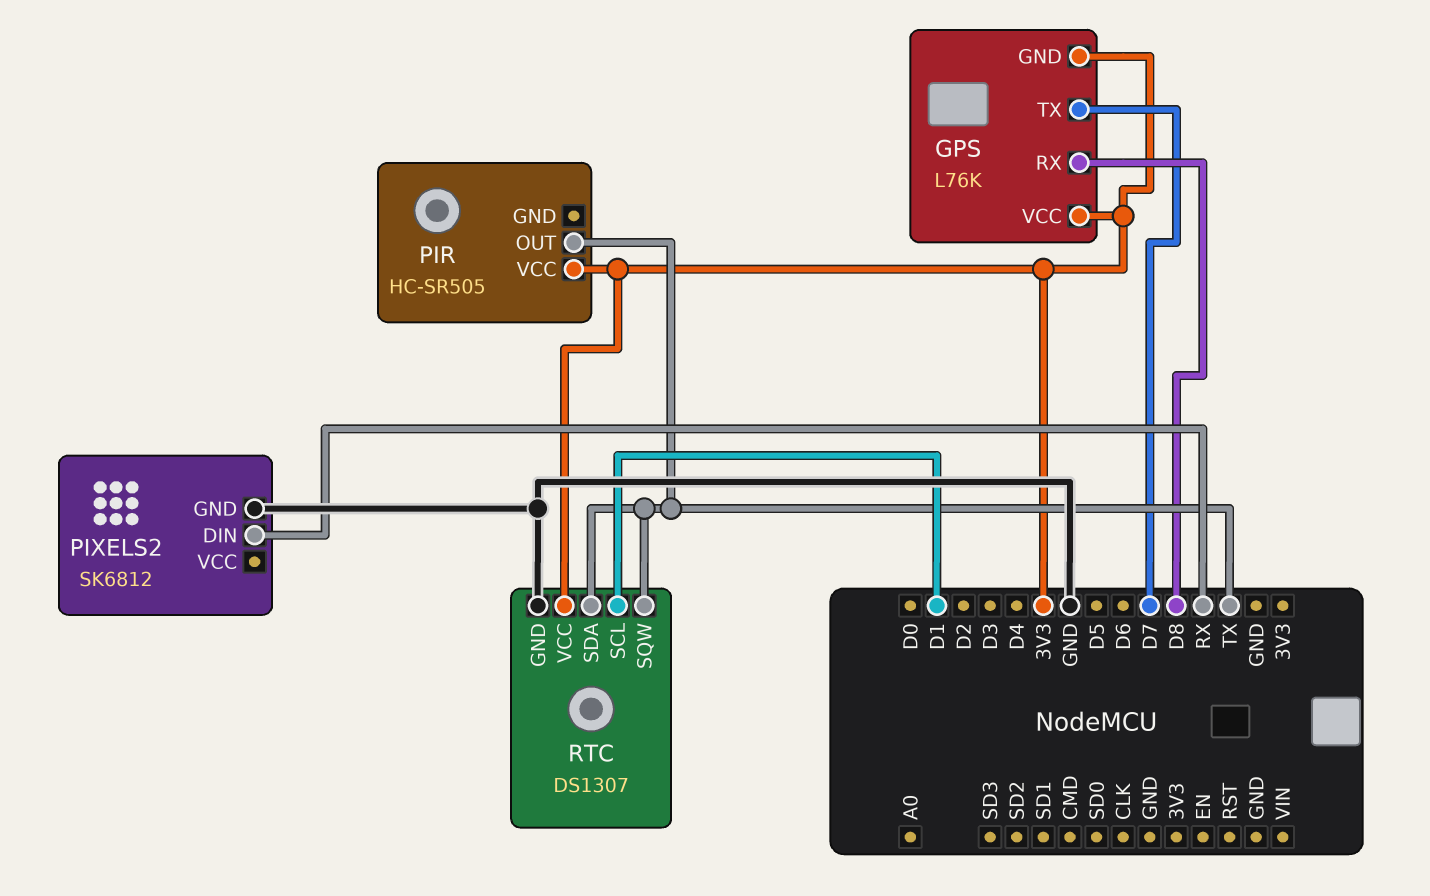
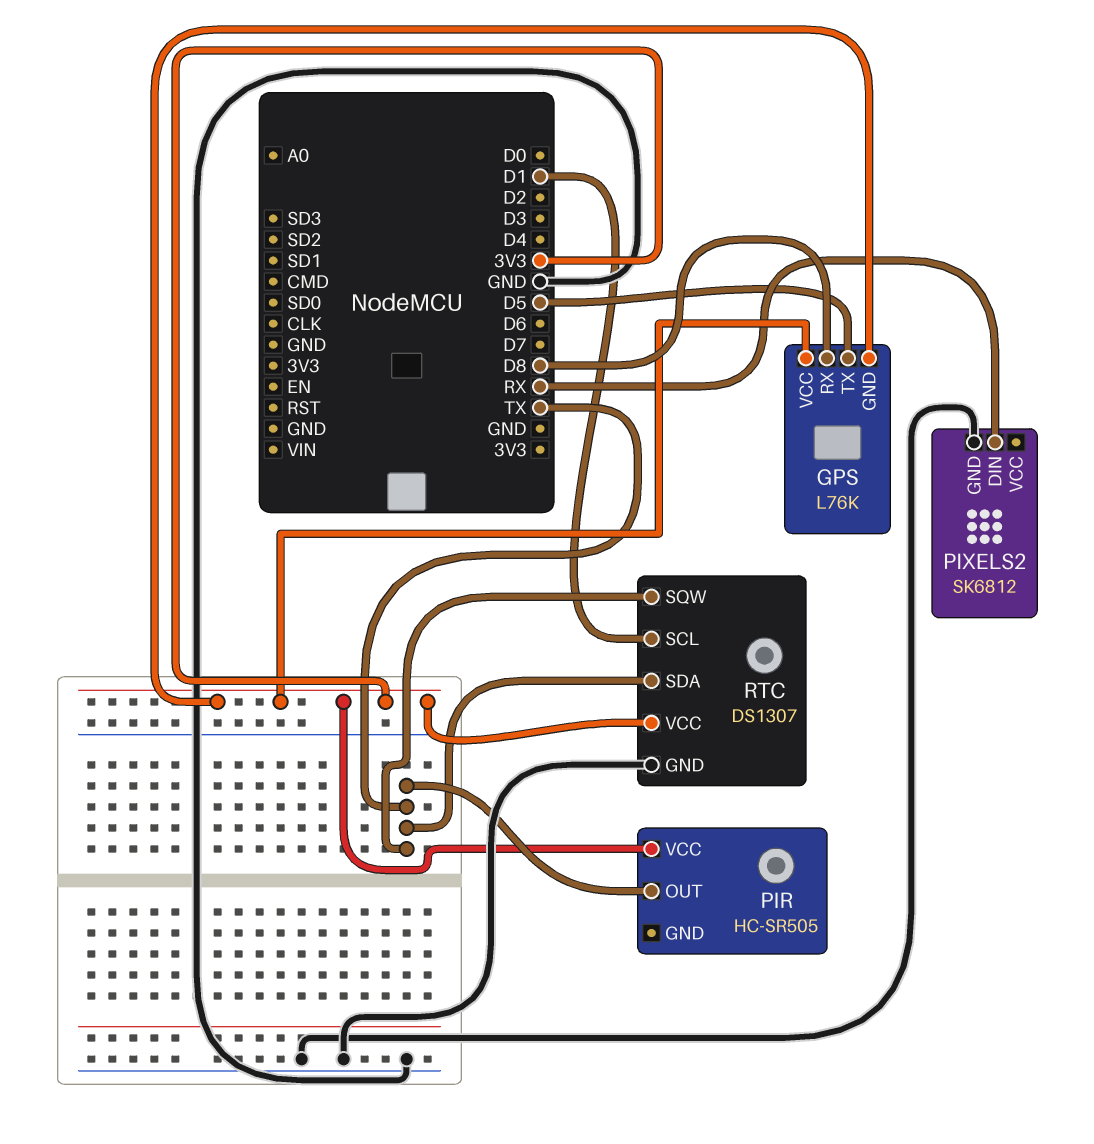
GPS pin TX: D7 -> D5

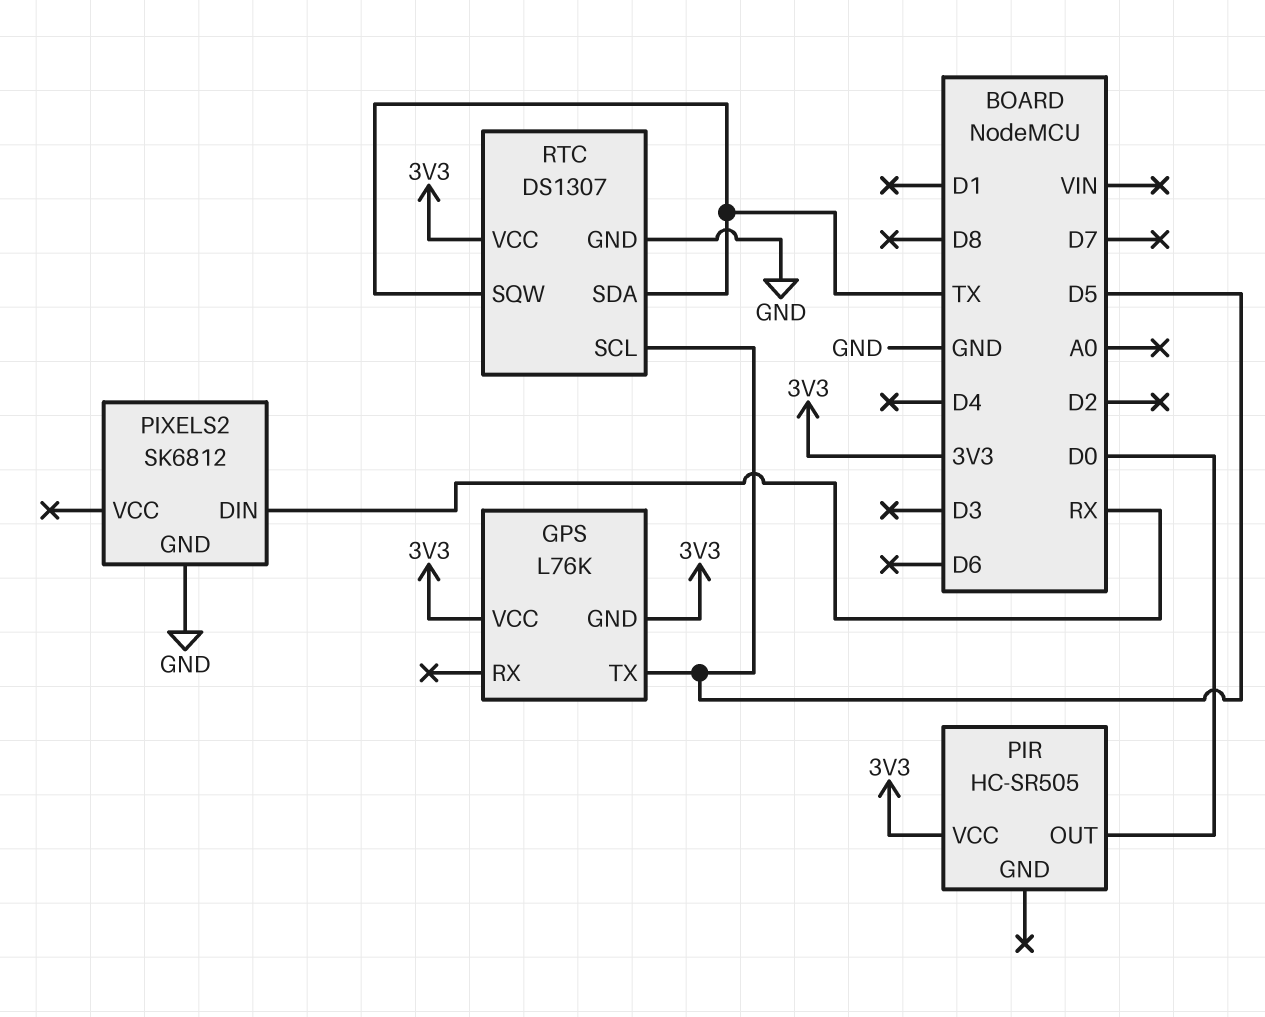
GPS pin RX: D8 -> none
PIR pin OUT: TX -> D0
RTC pin SCL: D1 -> D5

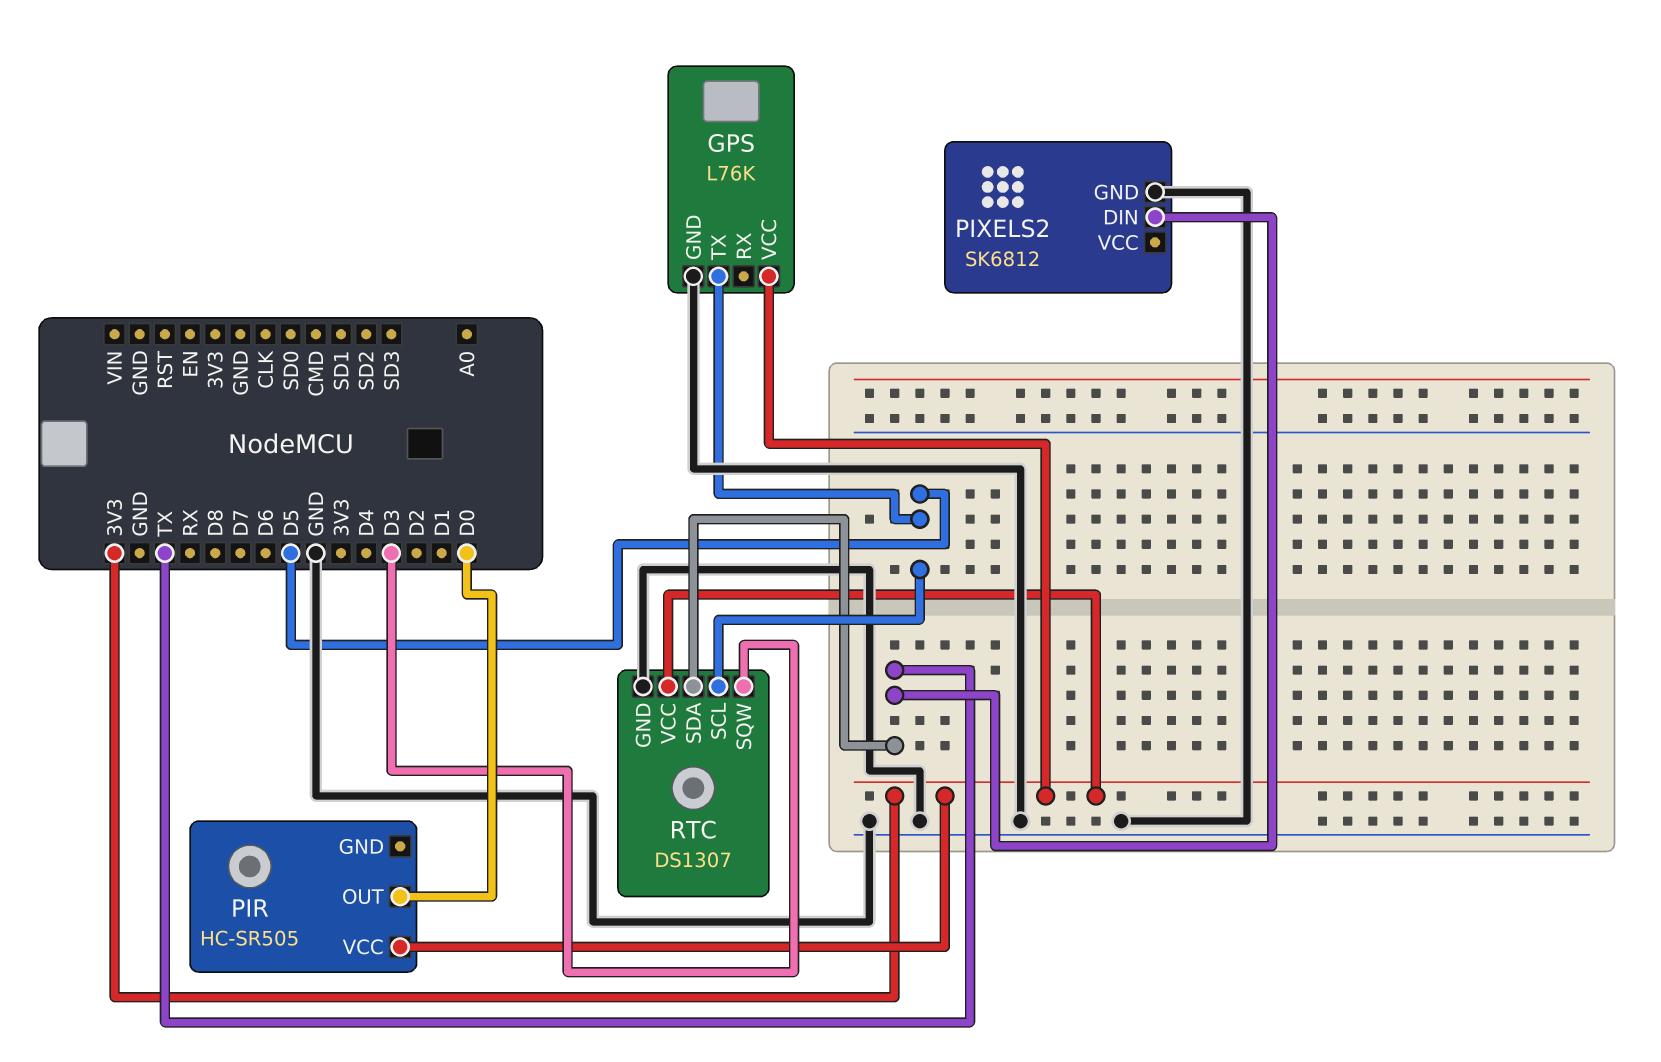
GPS pin GND: 3V3 -> GND
PIXELS2 pin DIN: RX -> TX
RTC pin SQW: TX -> D3

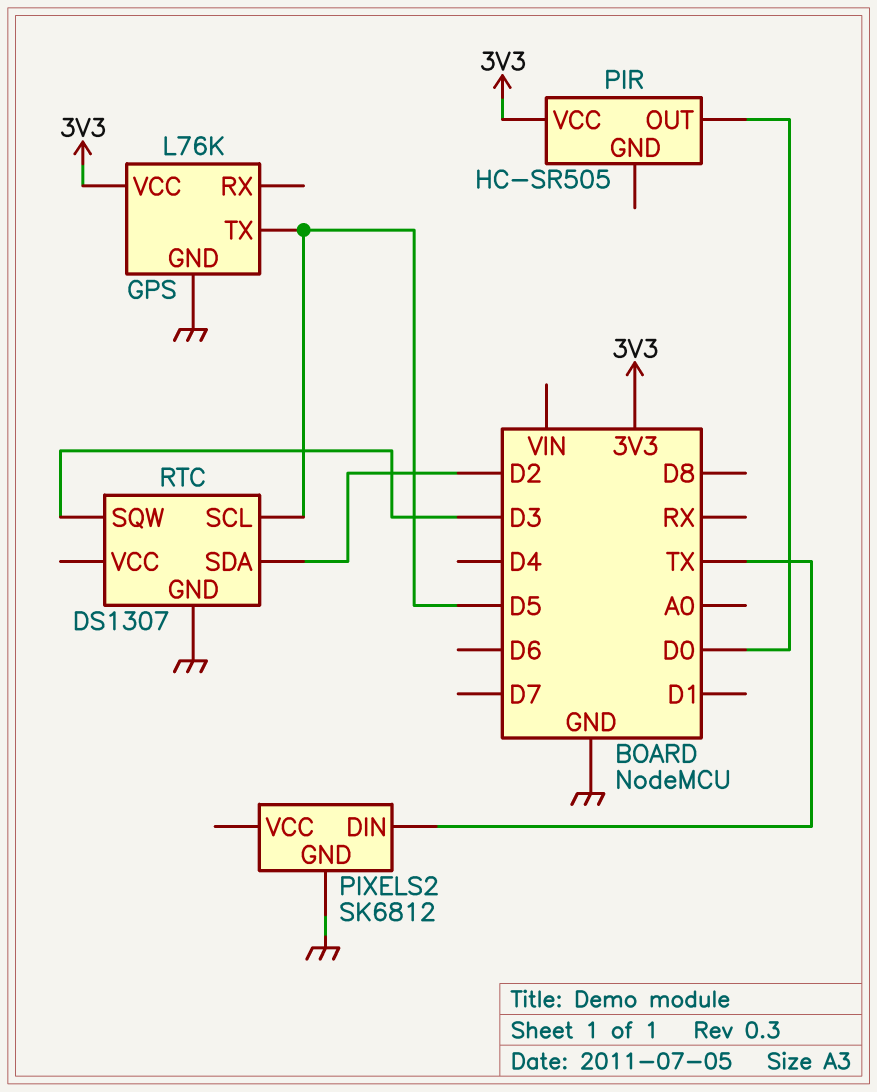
RTC pin SDA: TX -> D2
RTC pin VCC: 3V3 -> none

